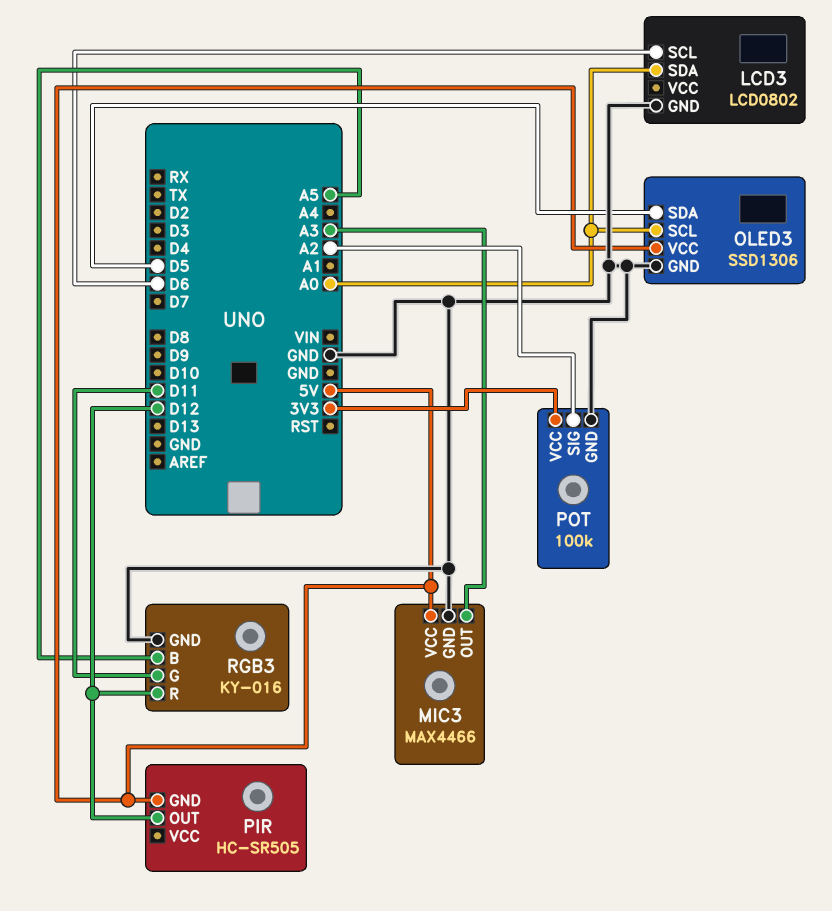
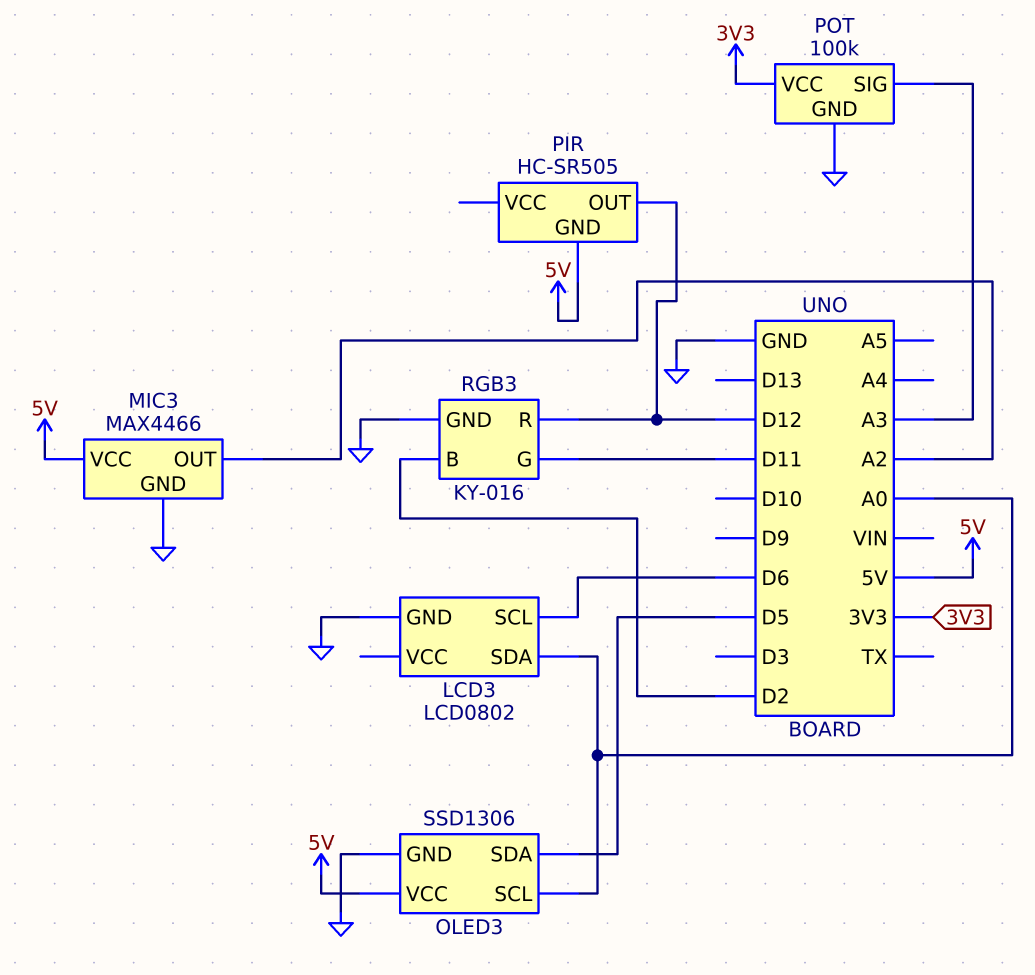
MIC3 pin OUT: A3 -> A2
POT pin SIG: A2 -> A3
RGB3 pin B: A5 -> D2

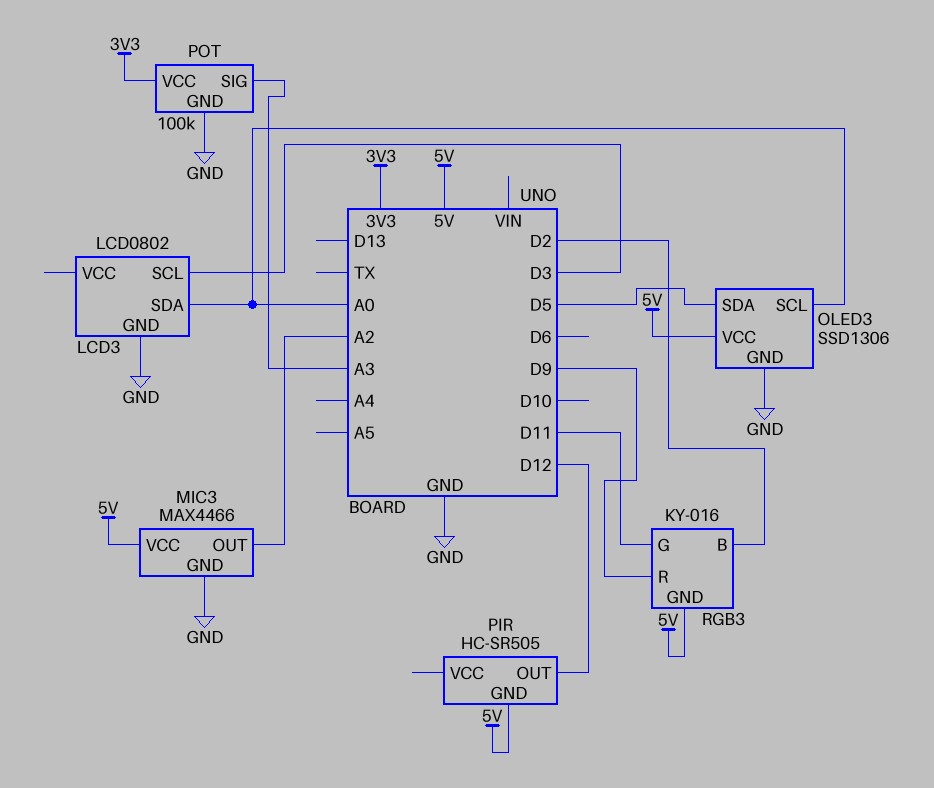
LCD3 pin SCL: D6 -> D3
RGB3 pin GND: GND -> 5V
RGB3 pin R: D12 -> D9

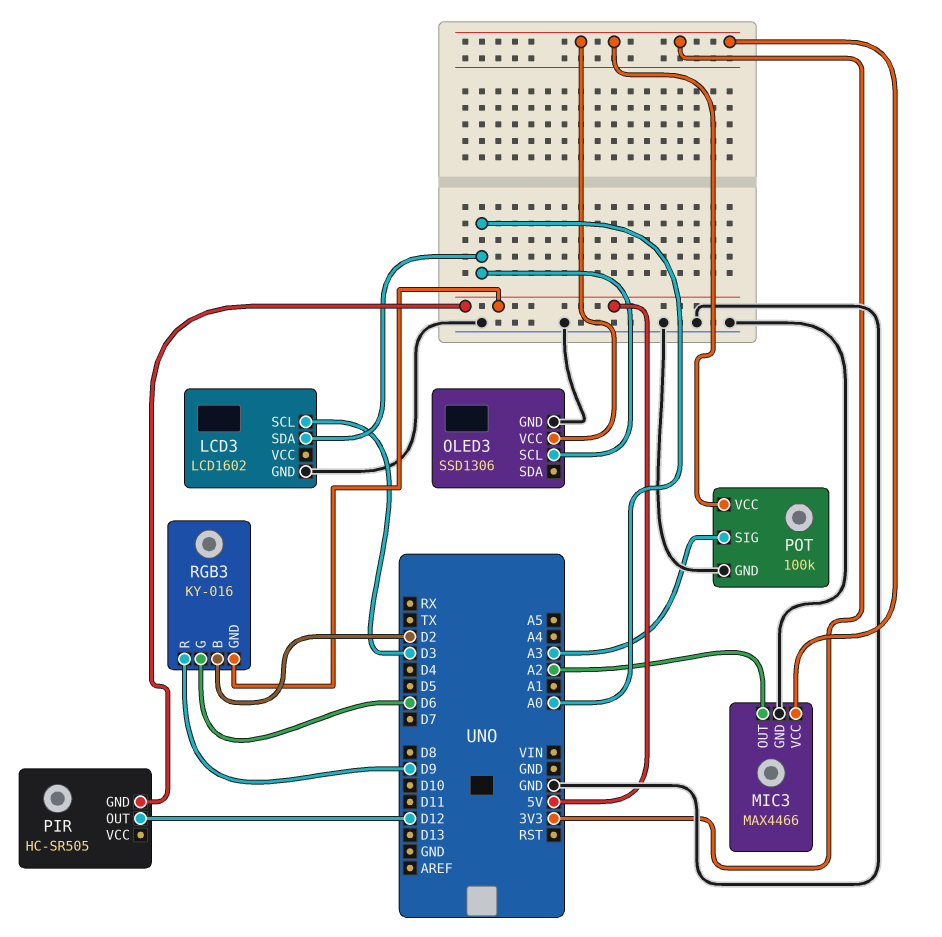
LCD3: LCD0802 -> LCD1602
MIC3 pin VCC: 5V -> 3V3
OLED3 pin SDA: D5 -> none
OLED3 pin VCC: 5V -> 3V3
RGB3 pin G: D11 -> D6

